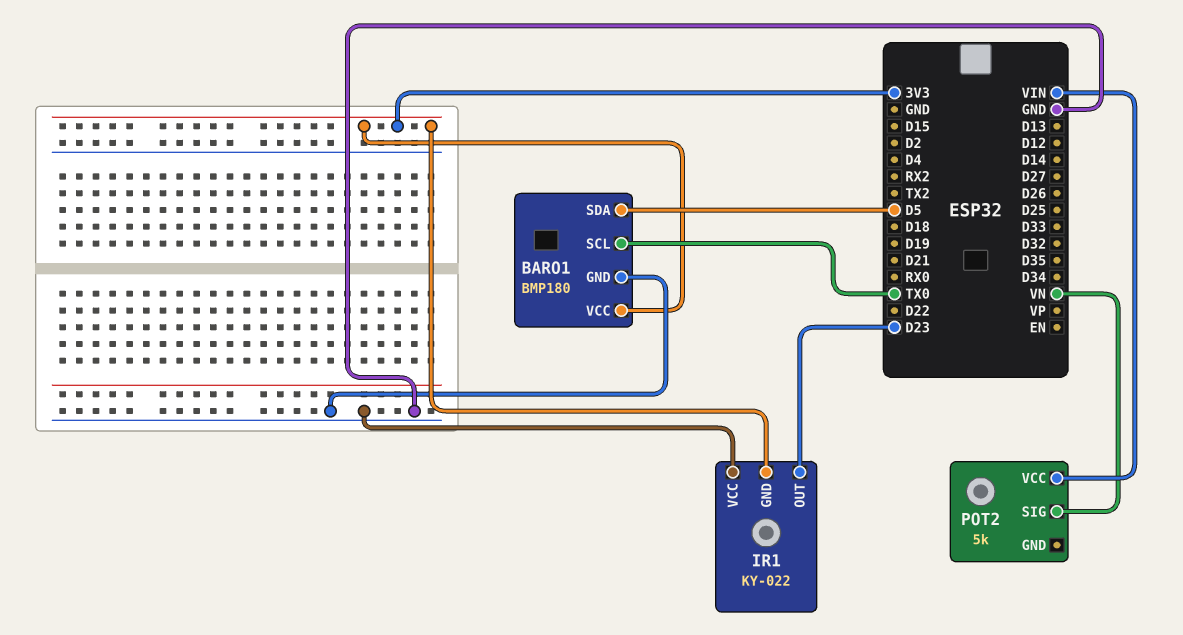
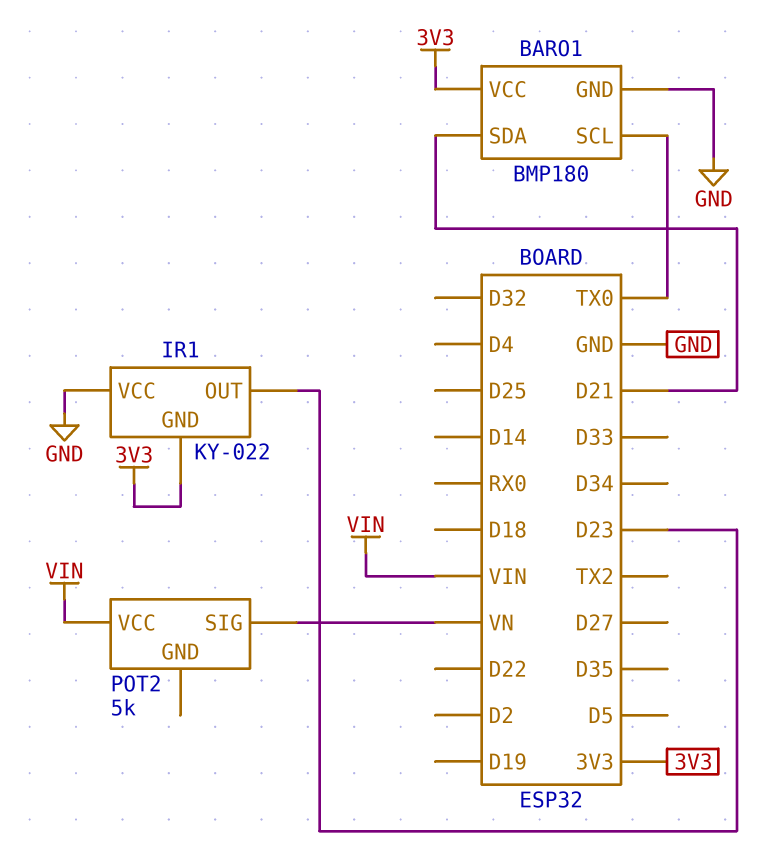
BARO1 pin SDA: D5 -> D21

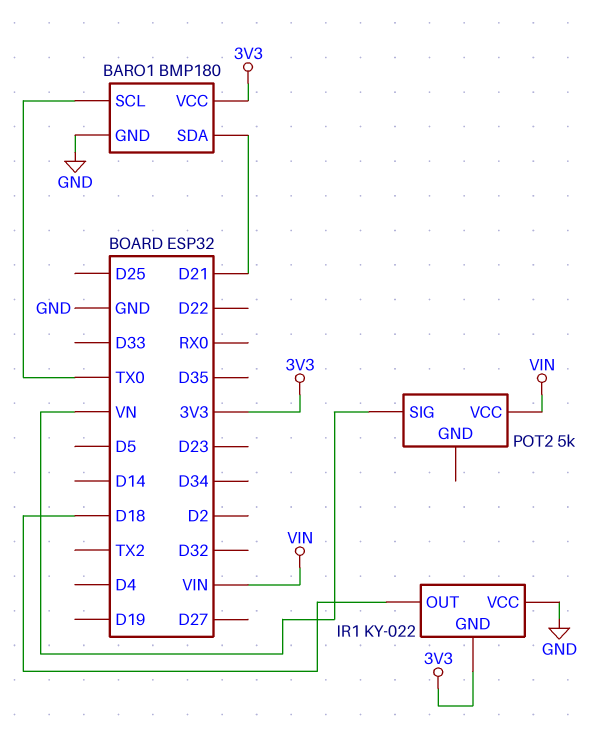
IR1 pin OUT: D23 -> D18

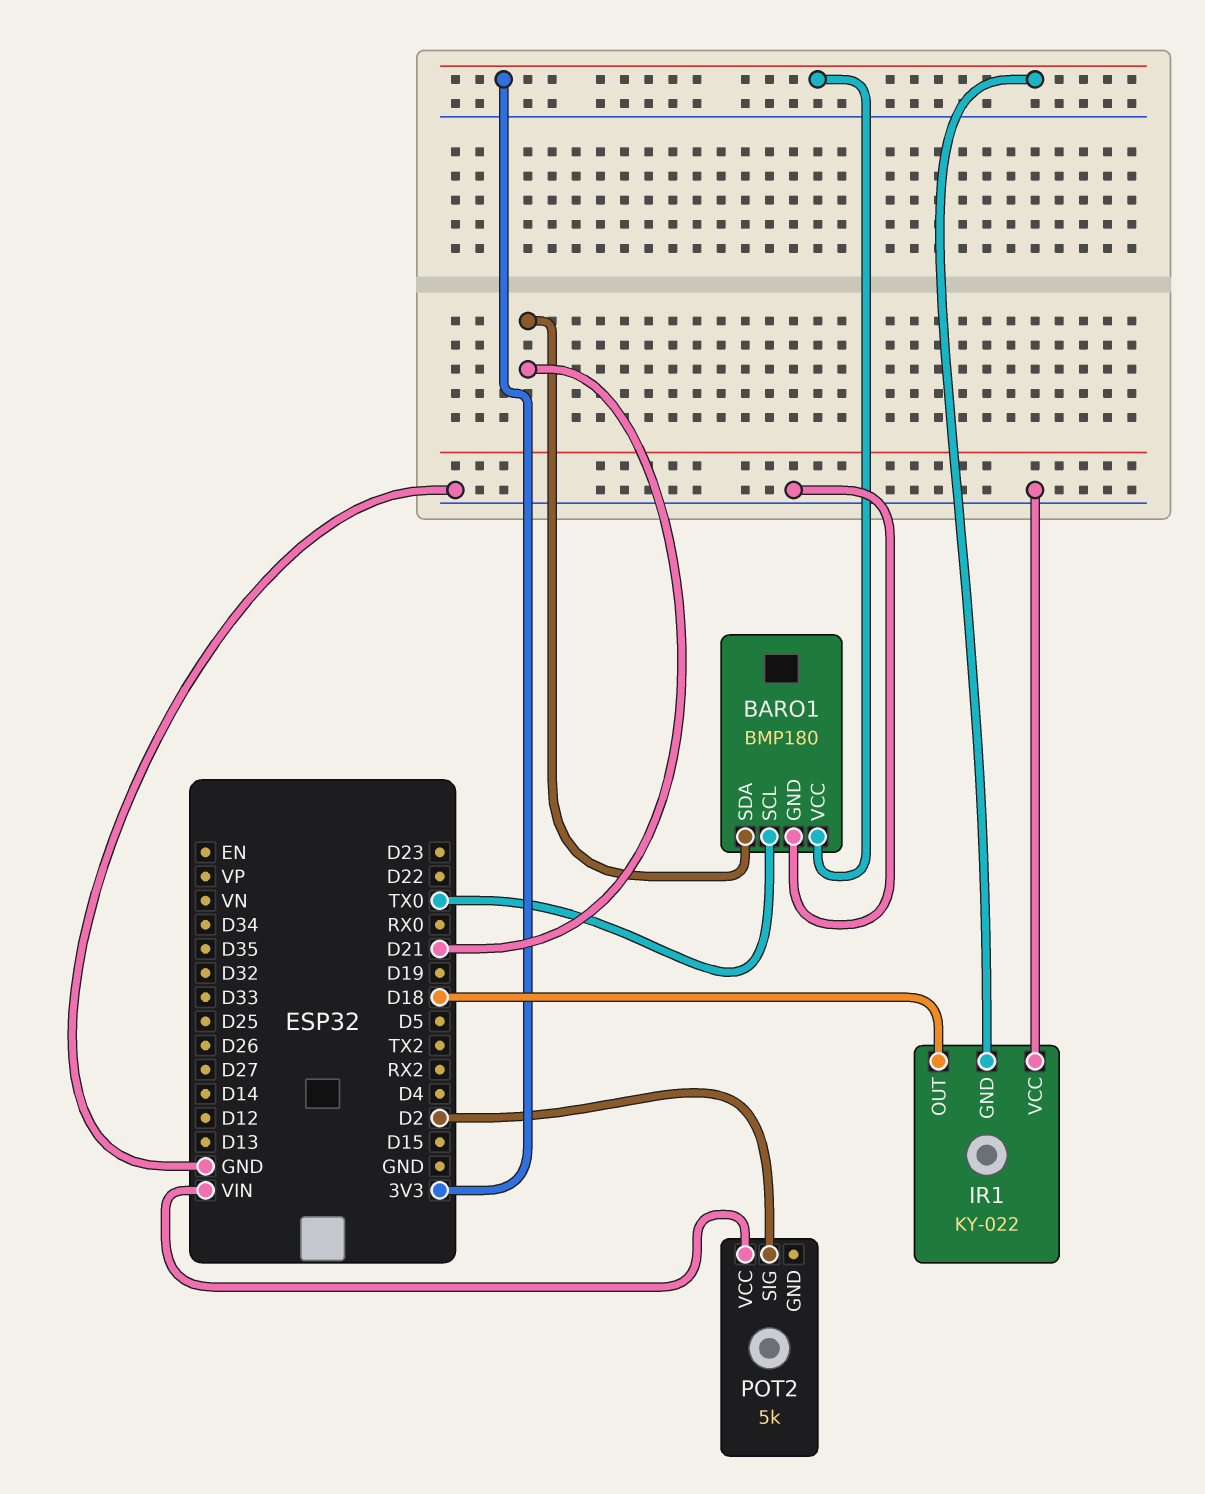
POT2 pin SIG: VN -> D2

